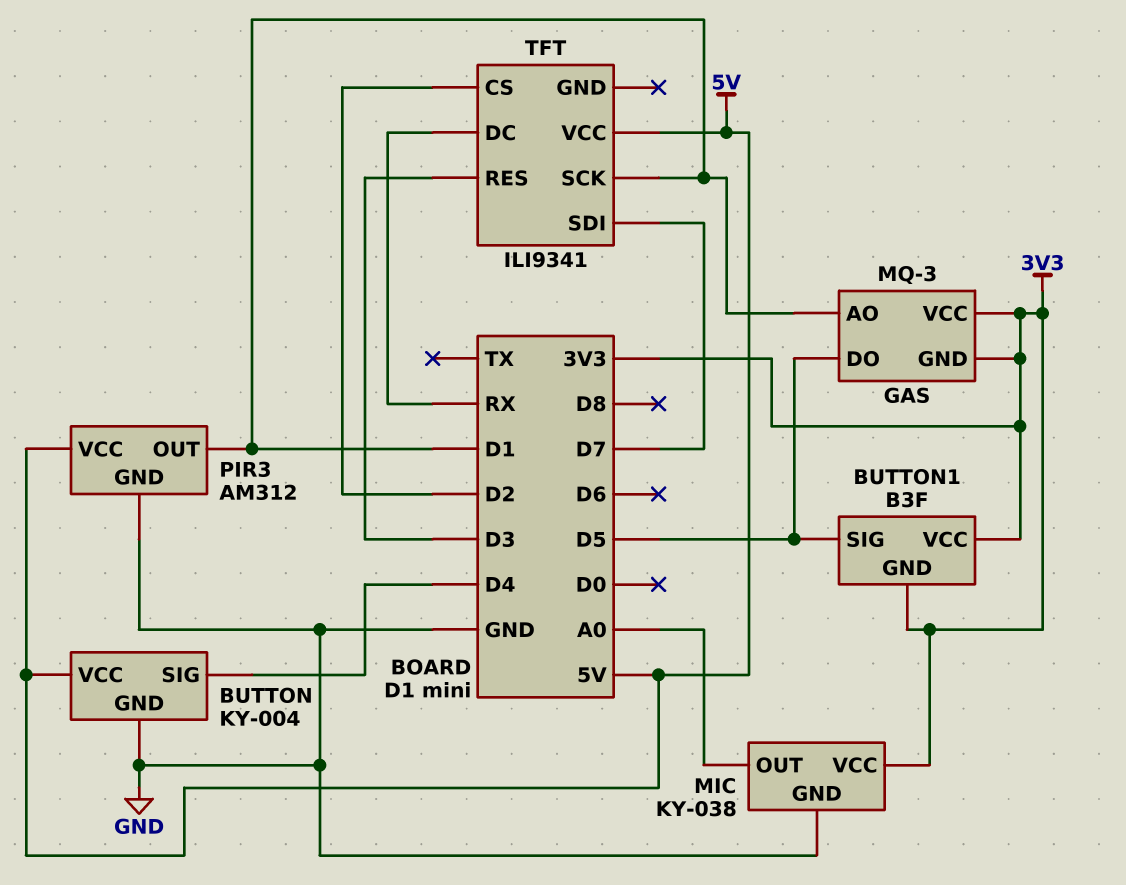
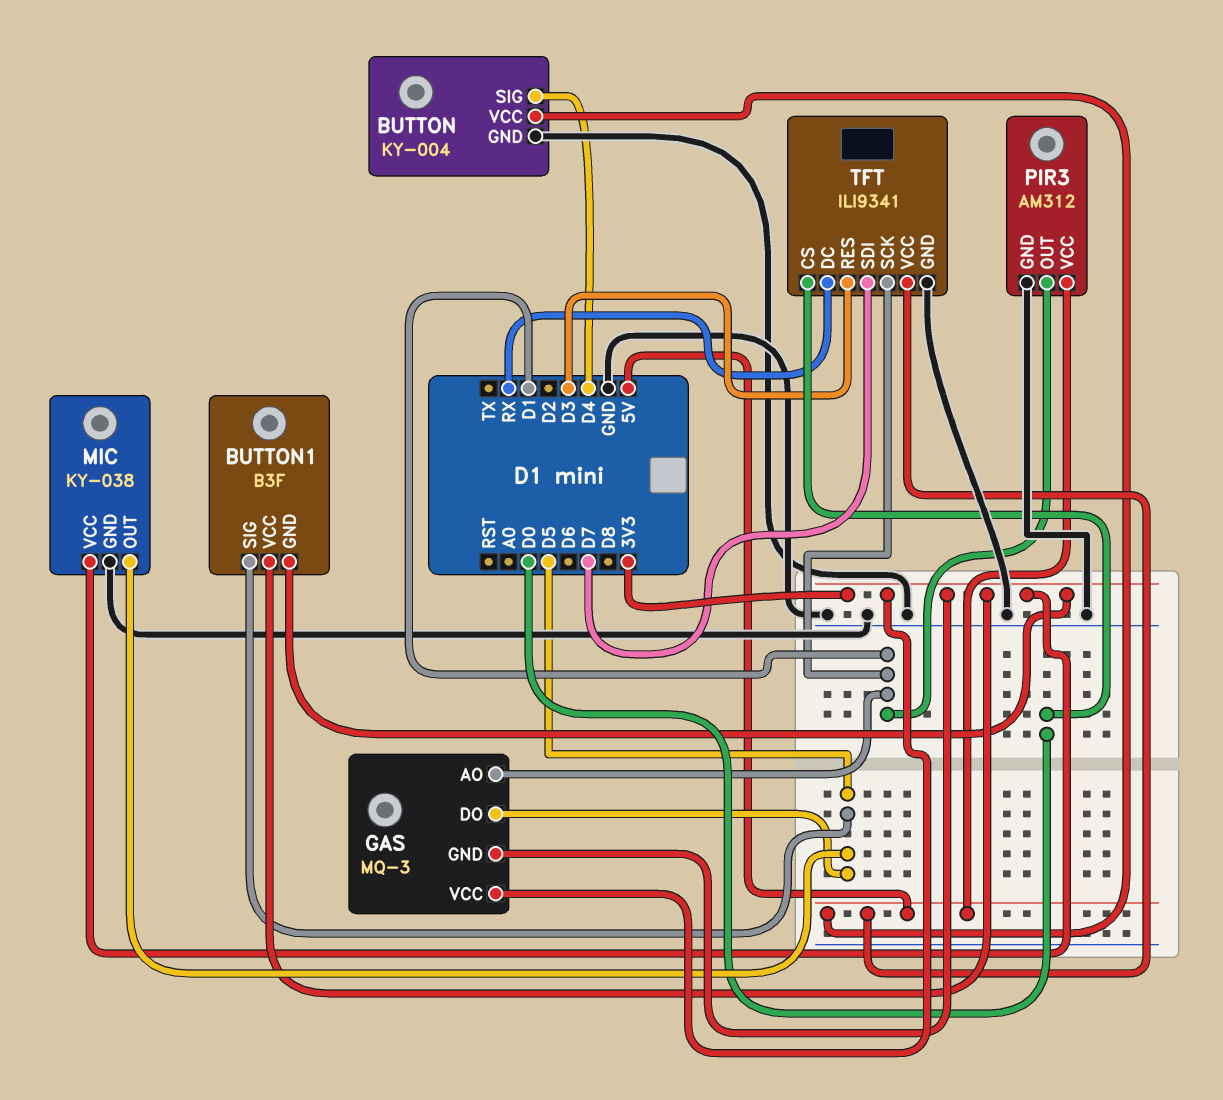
MIC pin OUT: A0 -> D5
TFT pin CS: D2 -> D0
TFT pin GND: none -> GND

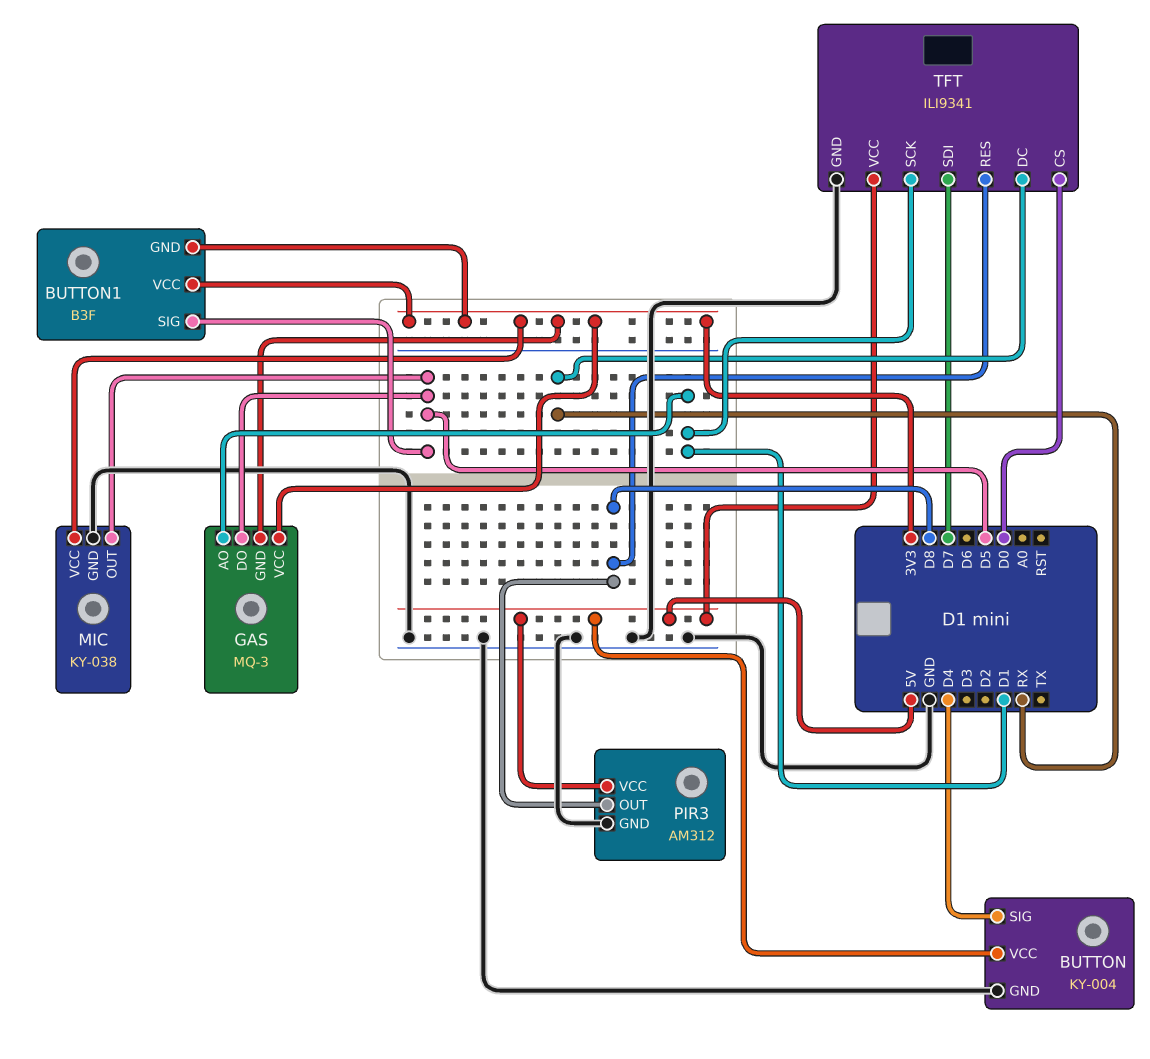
PIR3 pin OUT: D1 -> D8
TFT pin RES: D3 -> D8

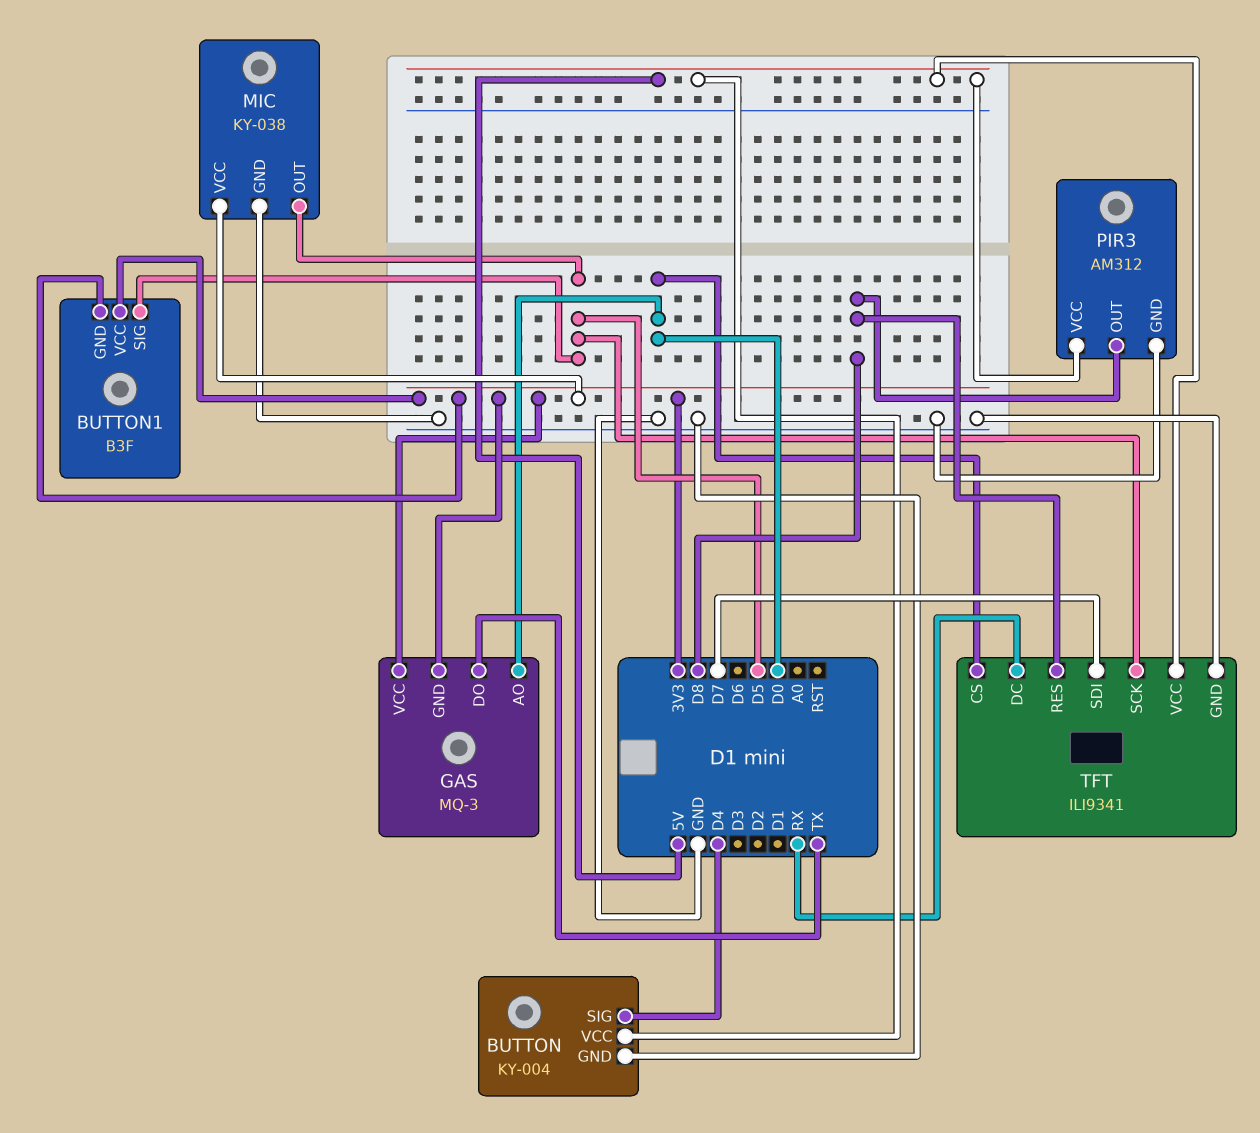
GAS pin AO: D1 -> D0
GAS pin DO: D5 -> TX
TFT pin SCK: D1 -> D5

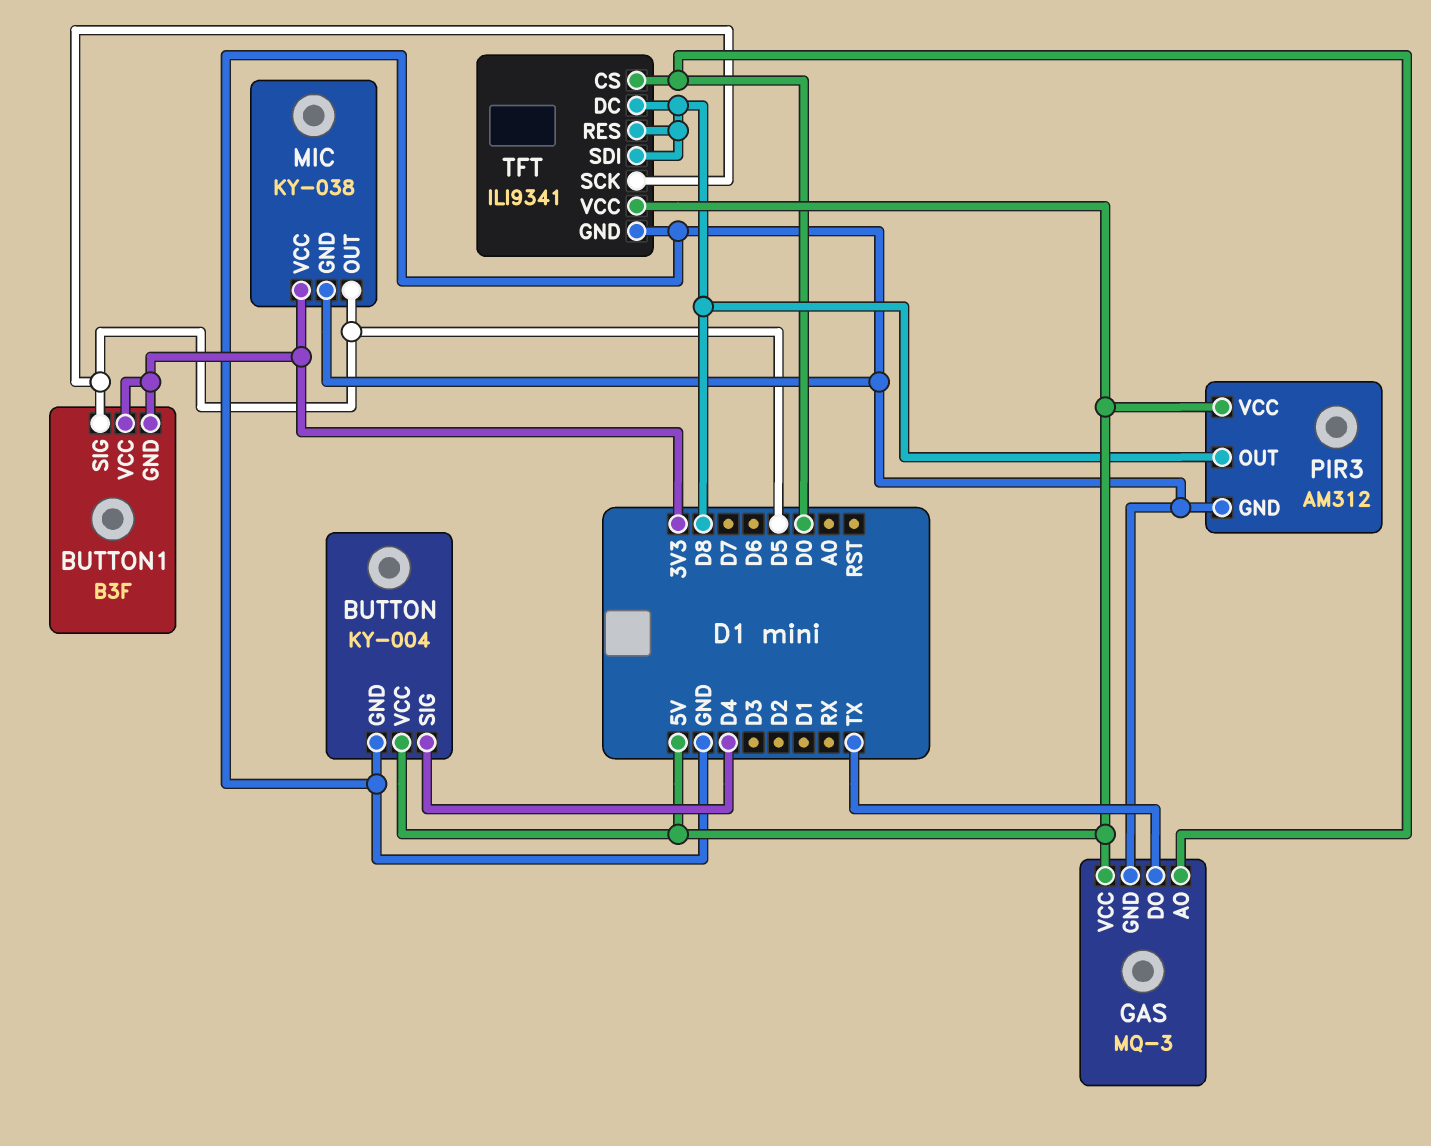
GAS pin GND: 3V3 -> GND
GAS pin VCC: 3V3 -> 5V
TFT pin DC: RX -> D8
TFT pin SDI: D7 -> D8

